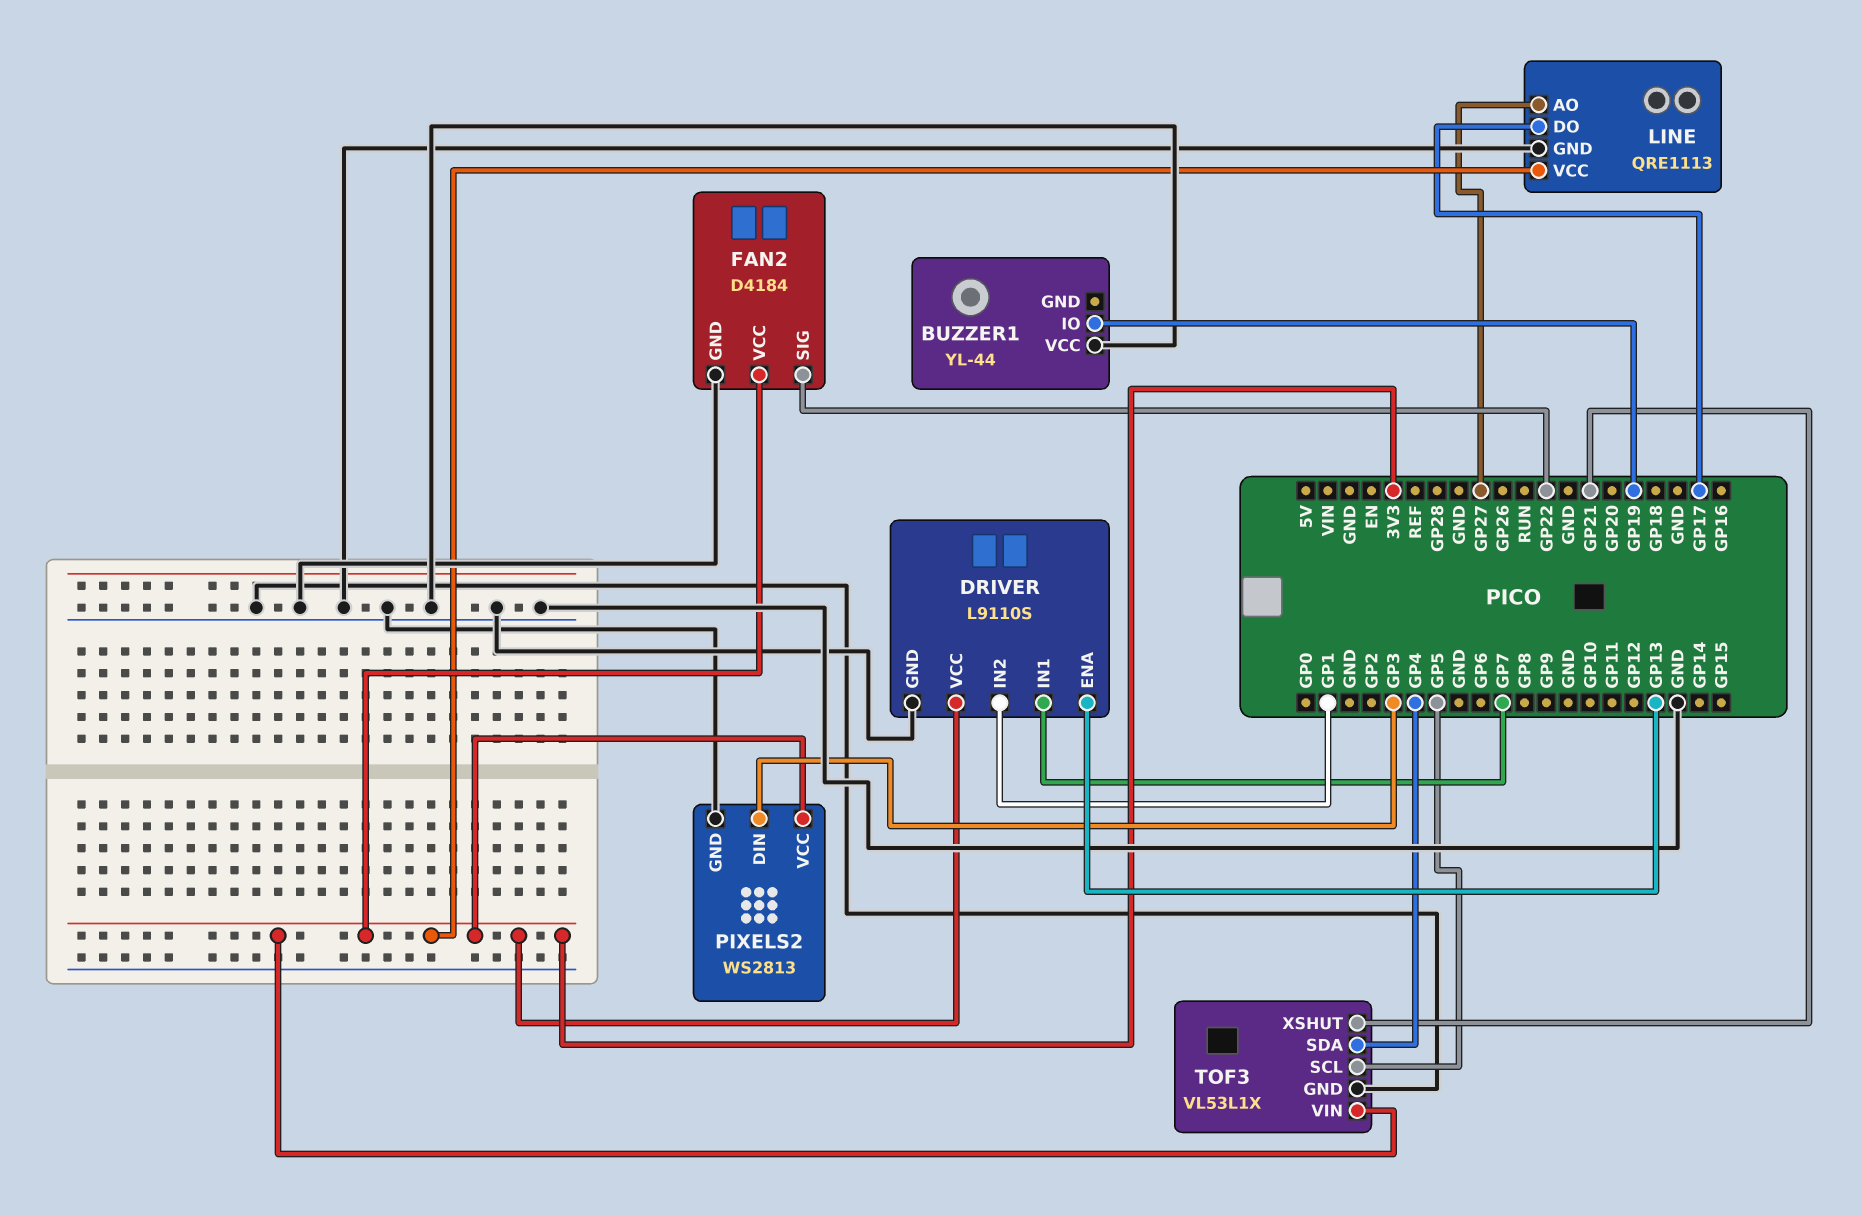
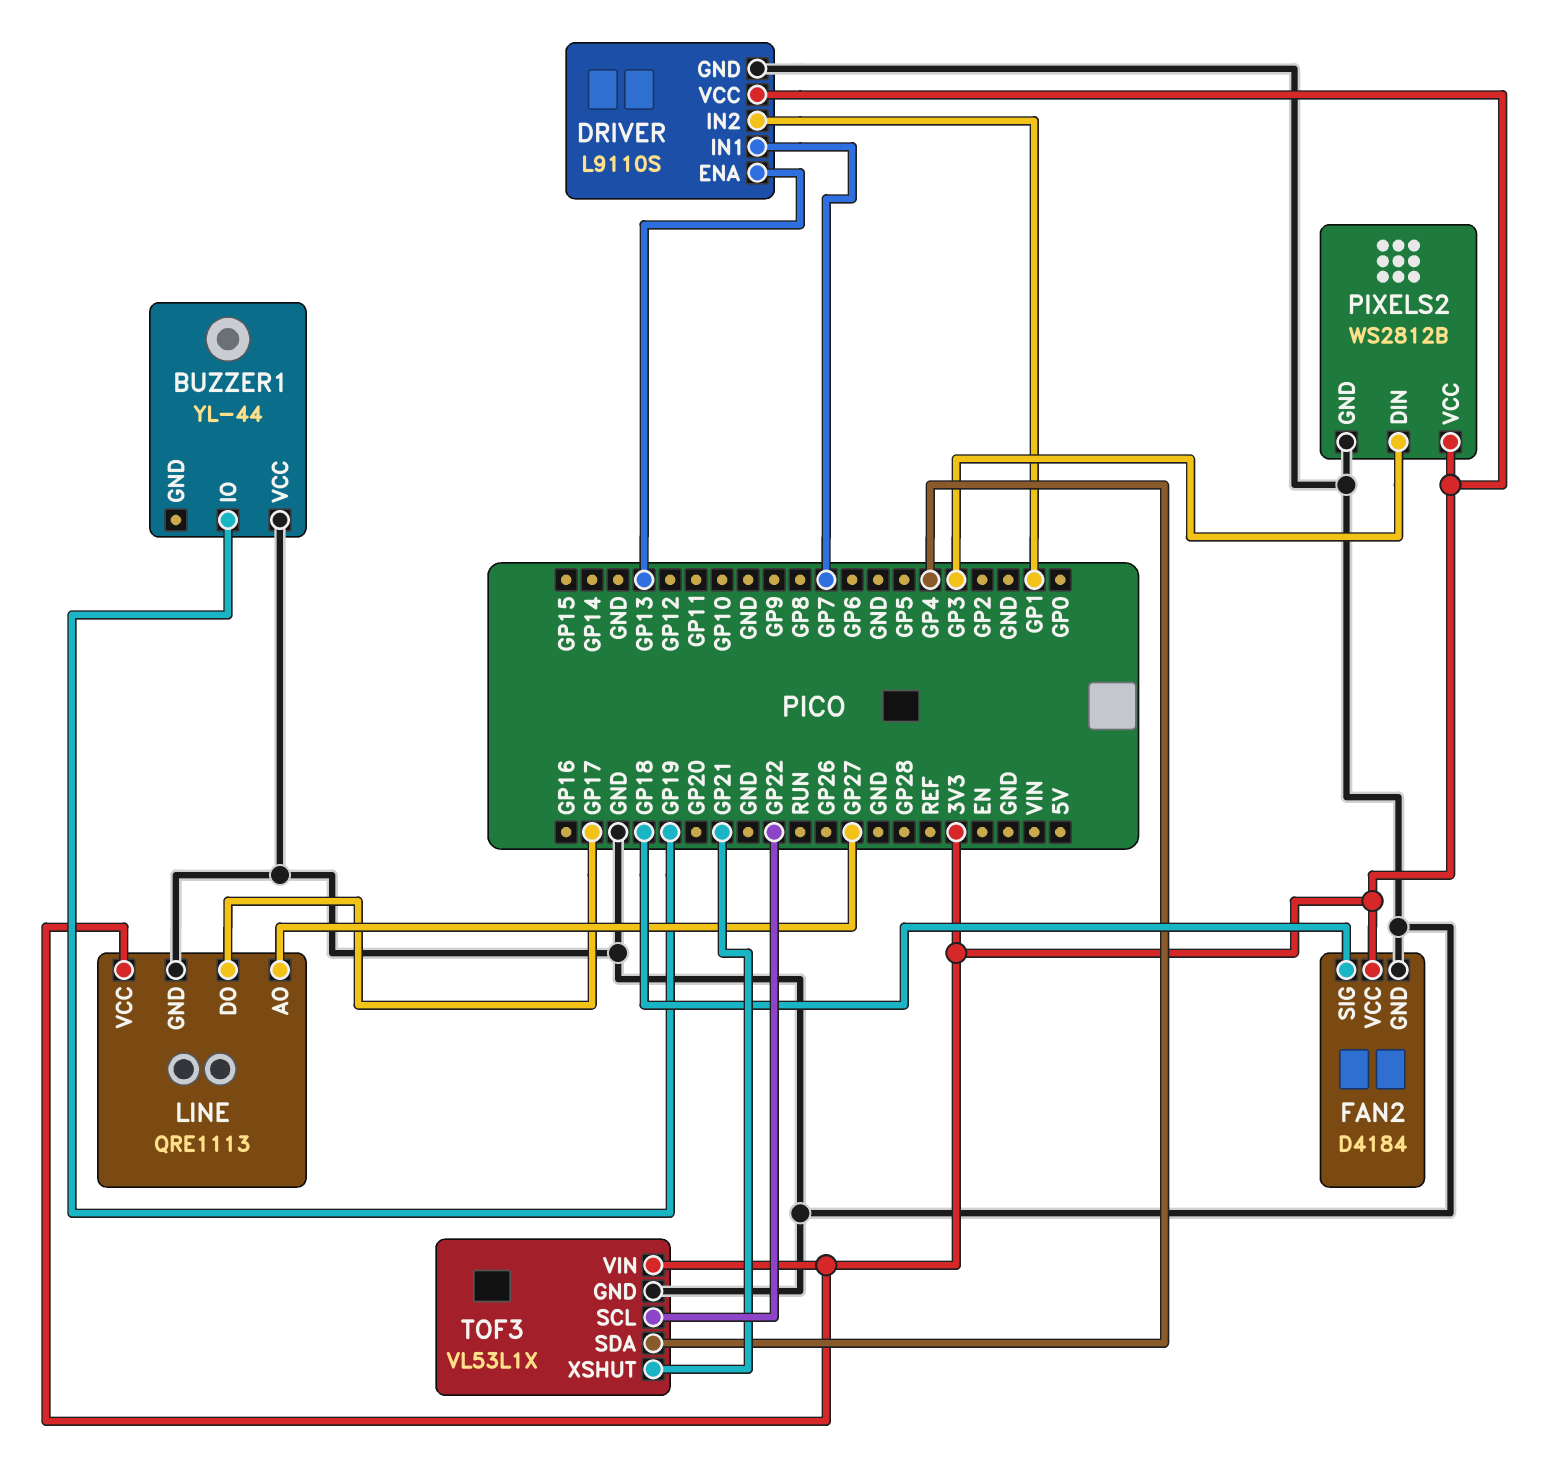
FAN2 pin SIG: GP22 -> GP18
PIXELS2: WS2813 -> WS2812B
TOF3 pin SCL: GP5 -> GP22

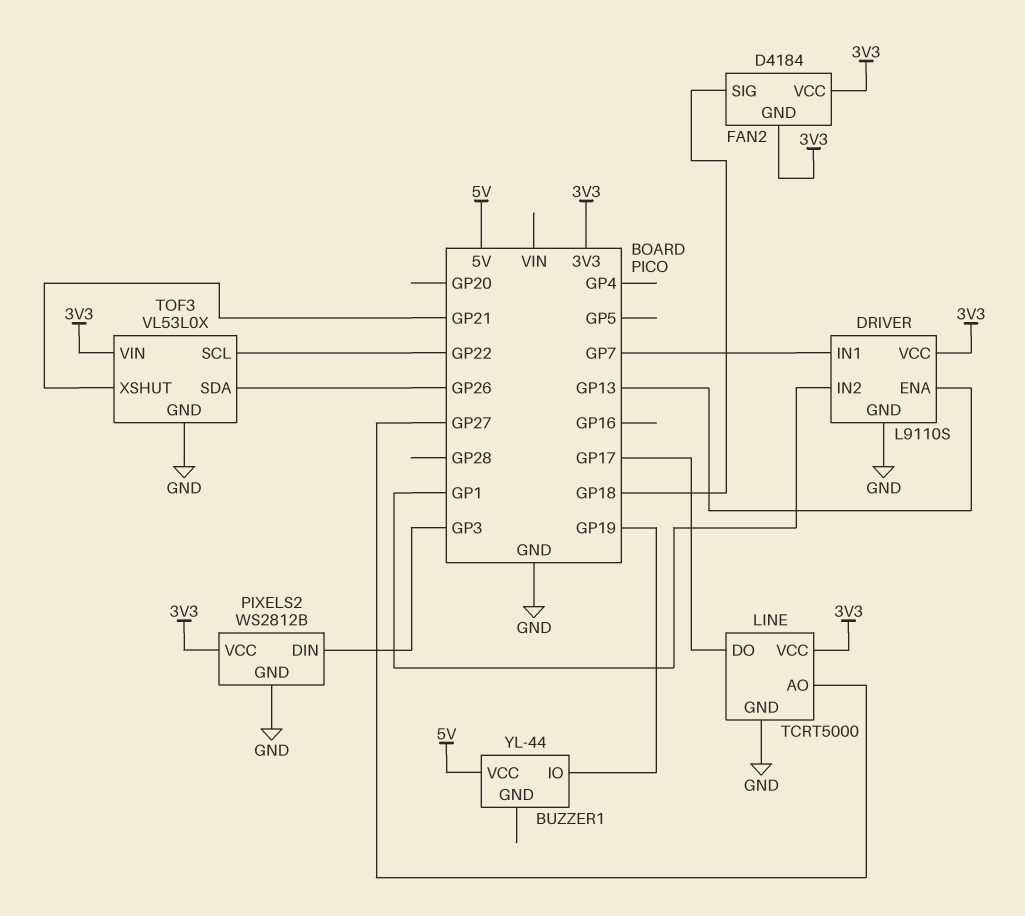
BUZZER1 pin VCC: GND -> 5V
FAN2 pin GND: GND -> 3V3
LINE: QRE1113 -> TCRT5000
TOF3: VL53L1X -> VL53L0X
TOF3 pin SDA: GP4 -> GP26

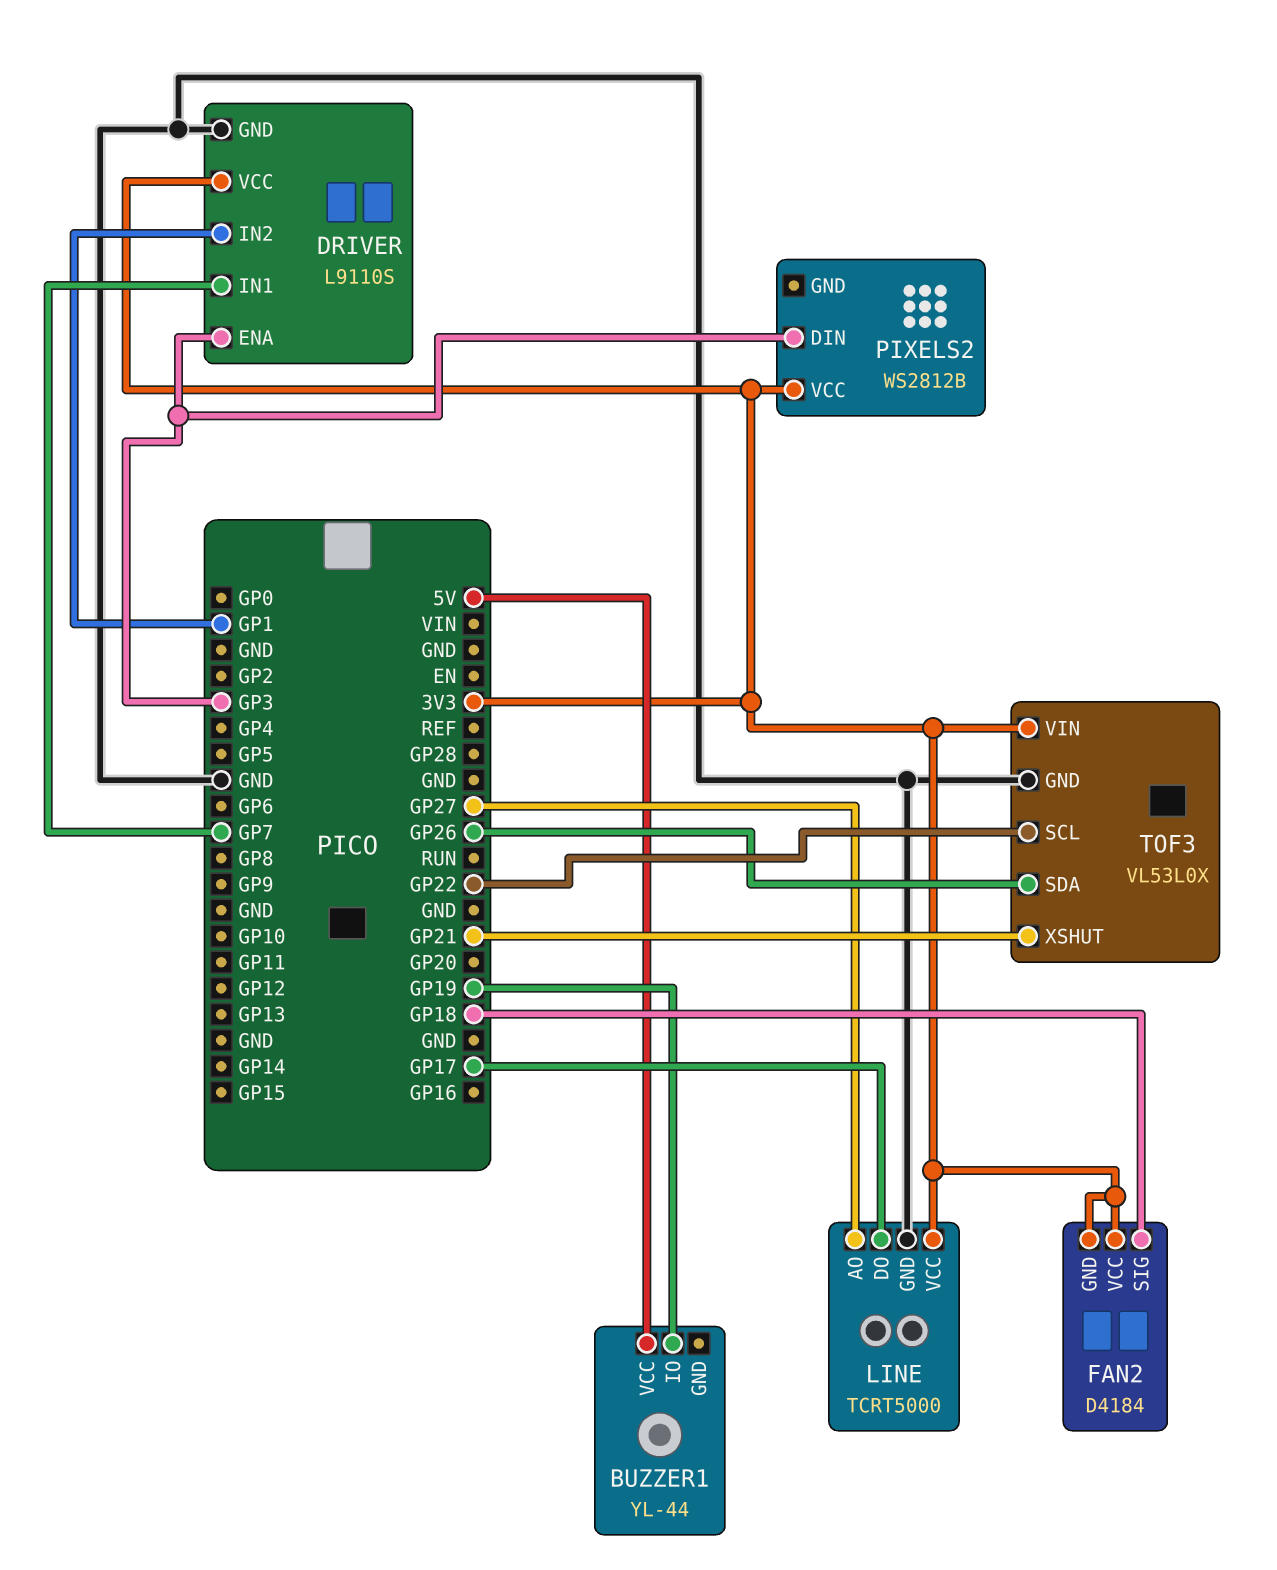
DRIVER pin ENA: GP13 -> GP3
PIXELS2 pin GND: GND -> none

